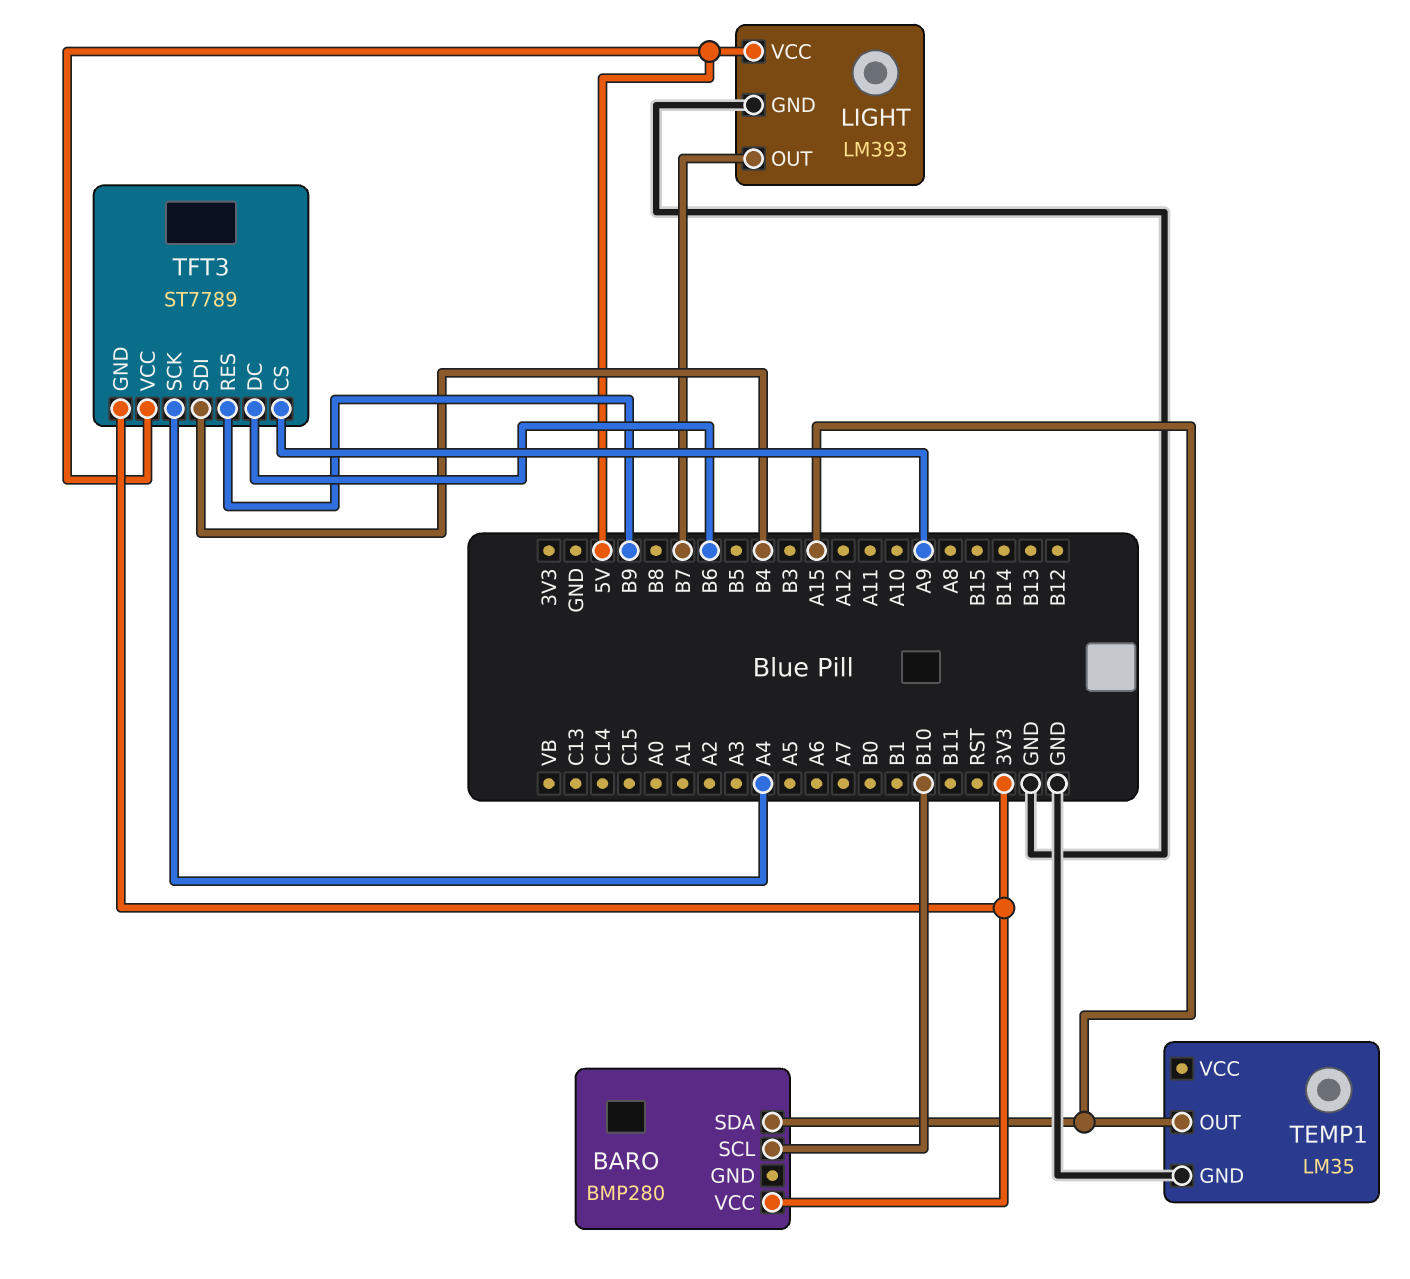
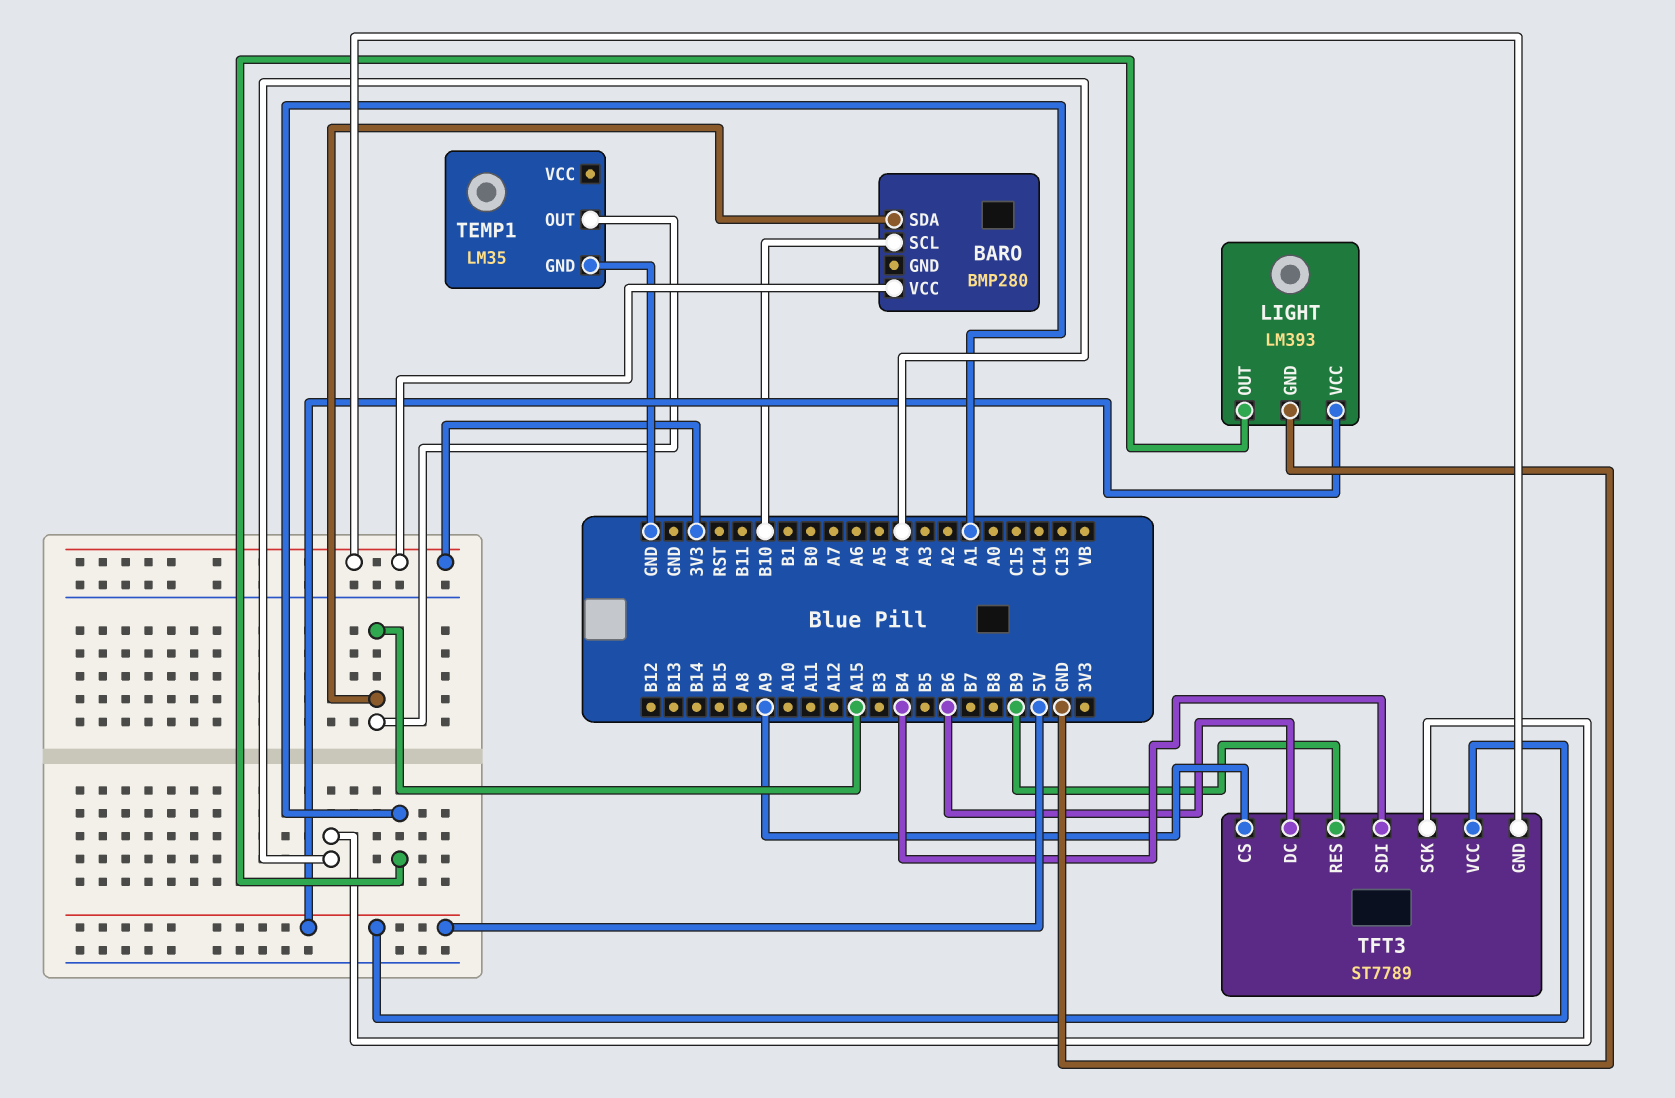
LIGHT pin OUT: B7 -> A1

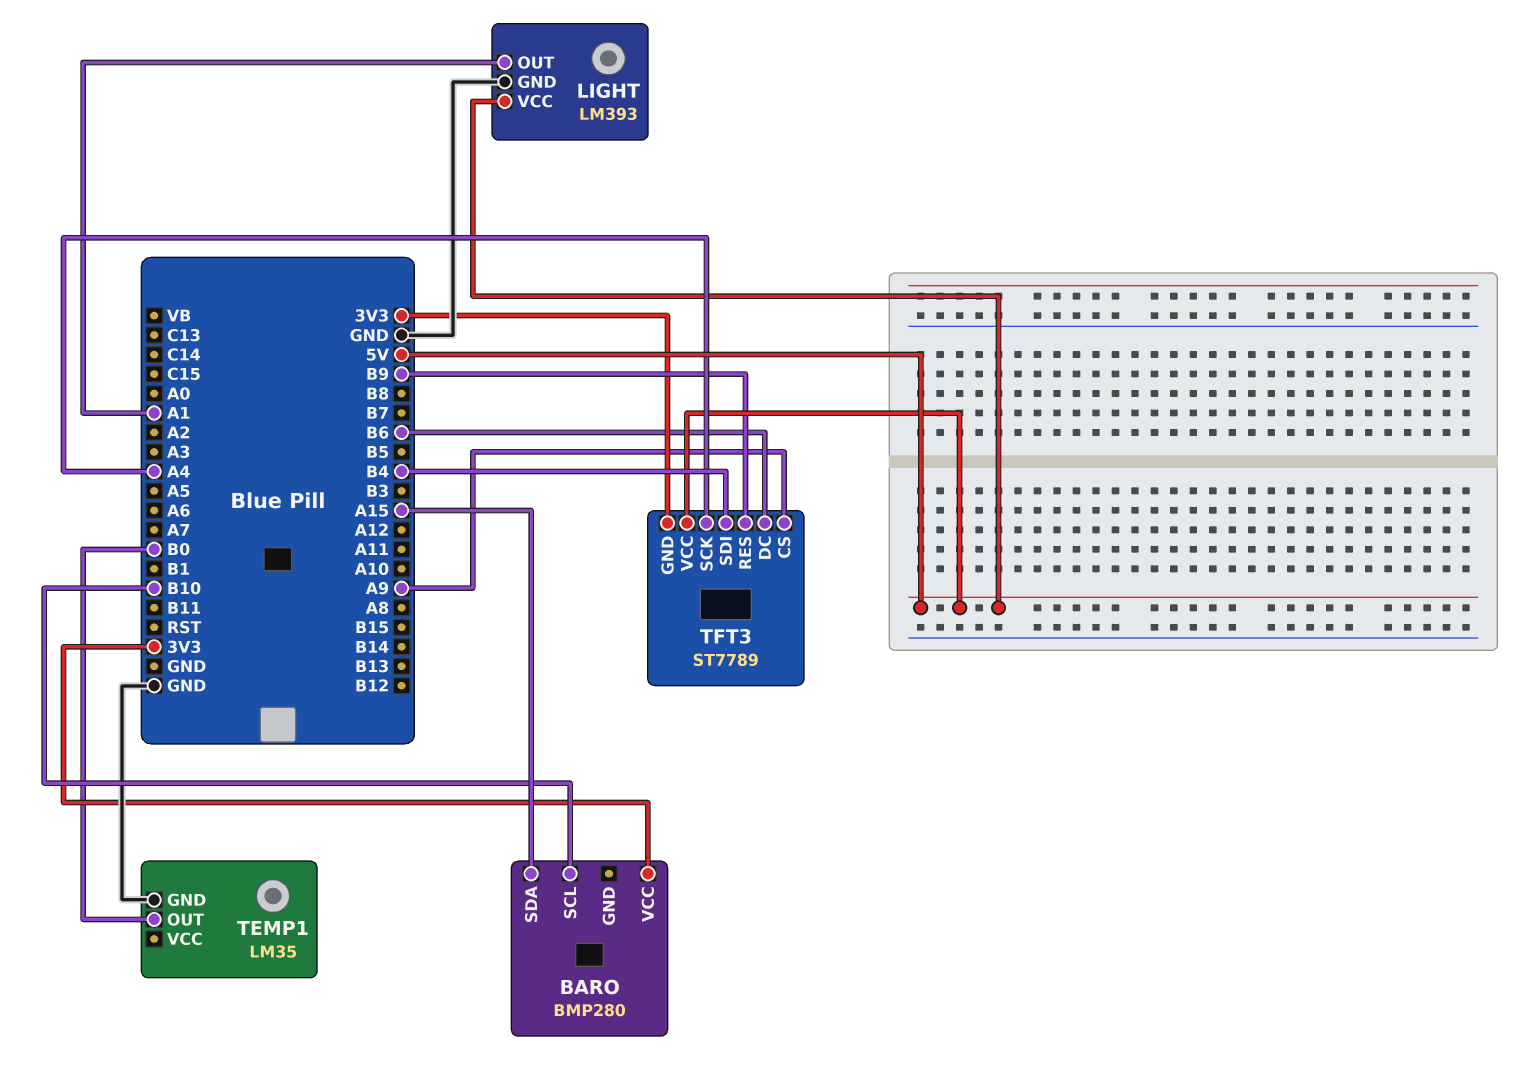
TEMP1 pin OUT: A15 -> B0

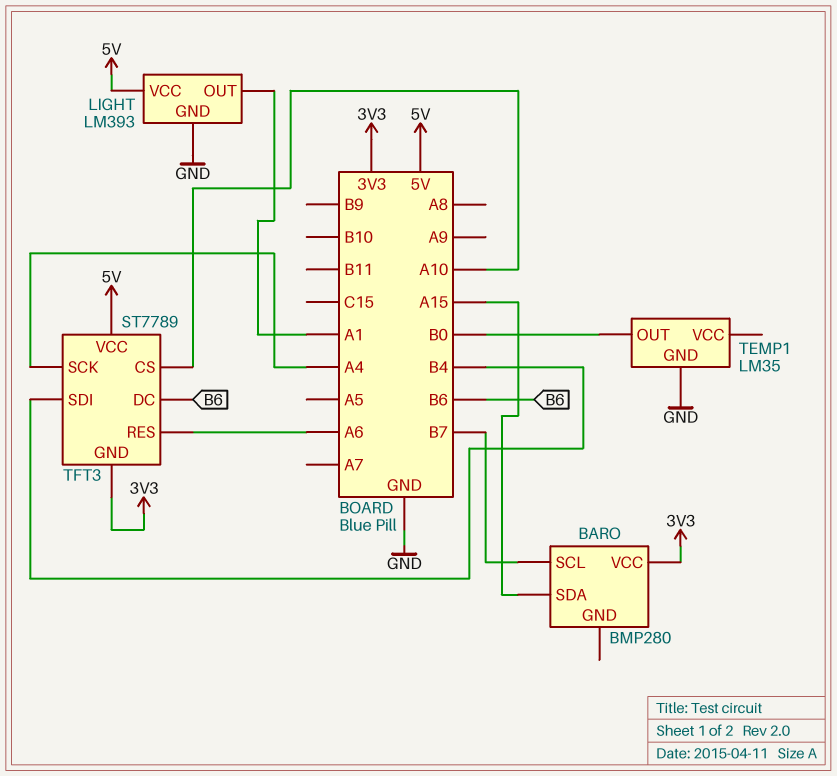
BARO pin SCL: B10 -> B7
TFT3 pin CS: A9 -> A10
TFT3 pin RES: B9 -> A6

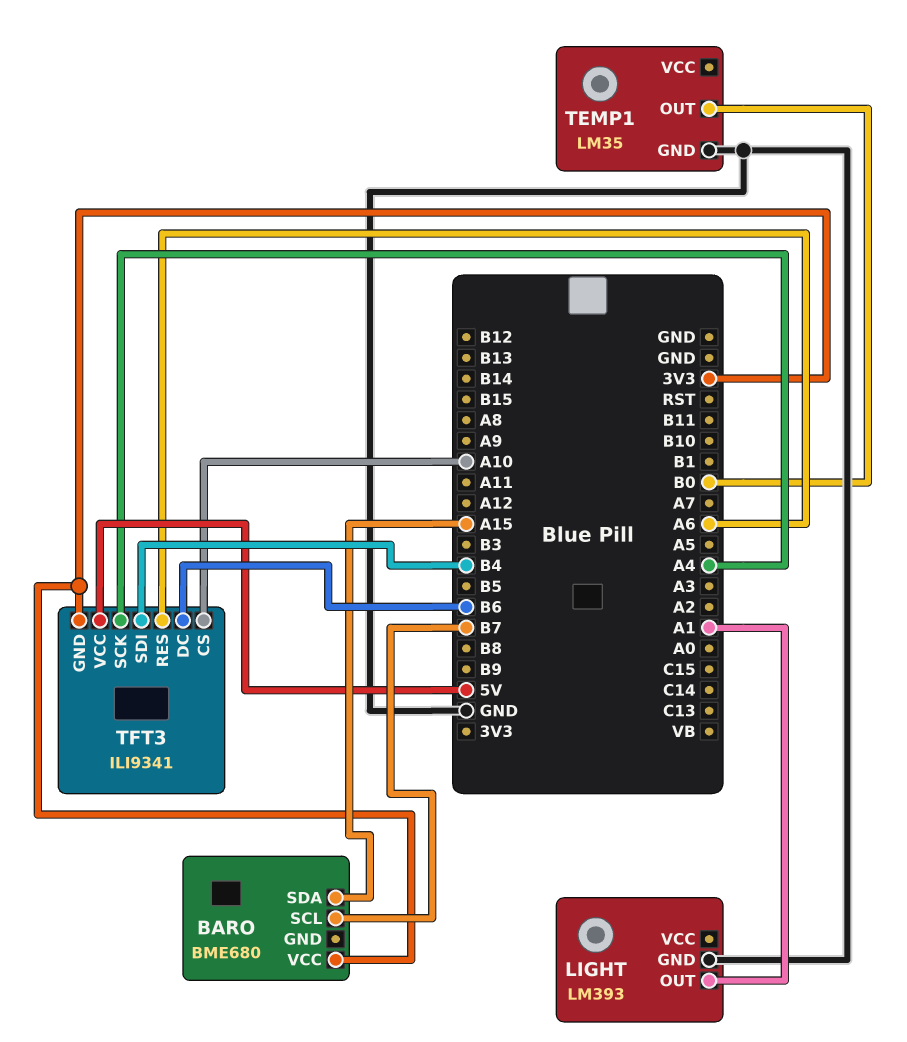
BARO: BMP280 -> BME680
LIGHT pin VCC: 5V -> none
TFT3: ST7789 -> ILI9341

